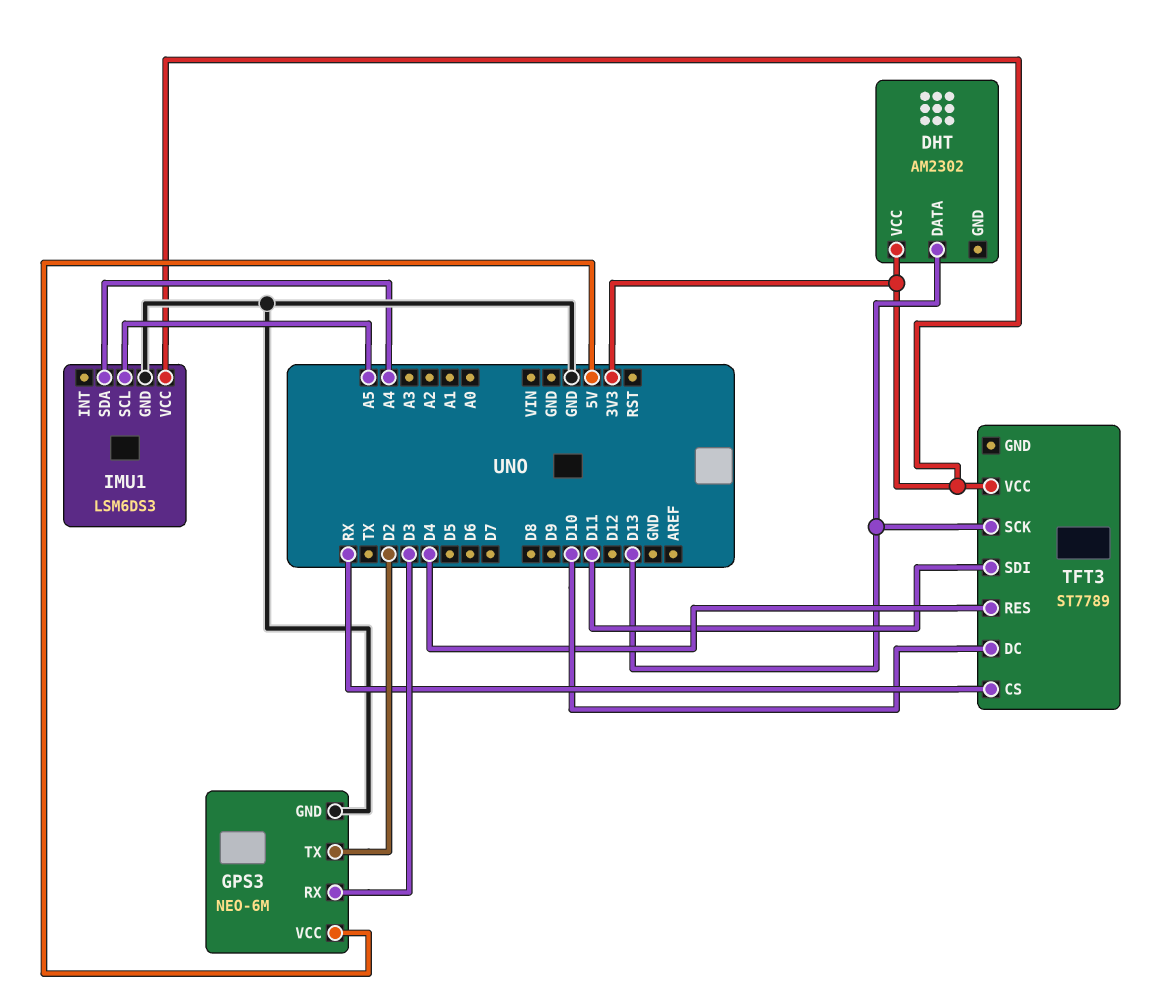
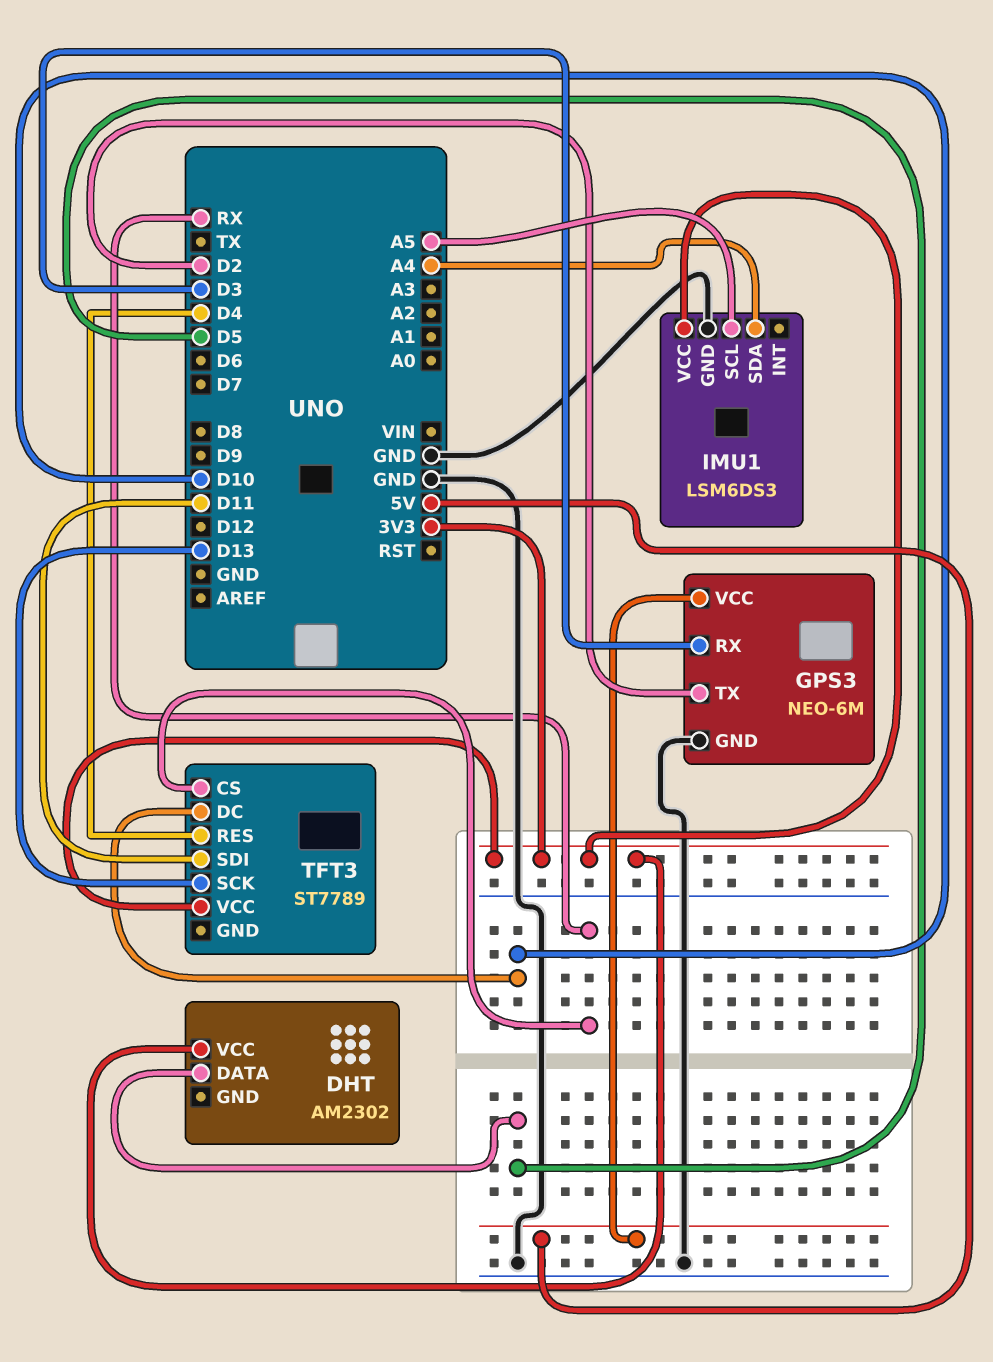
DHT pin DATA: D13 -> D5

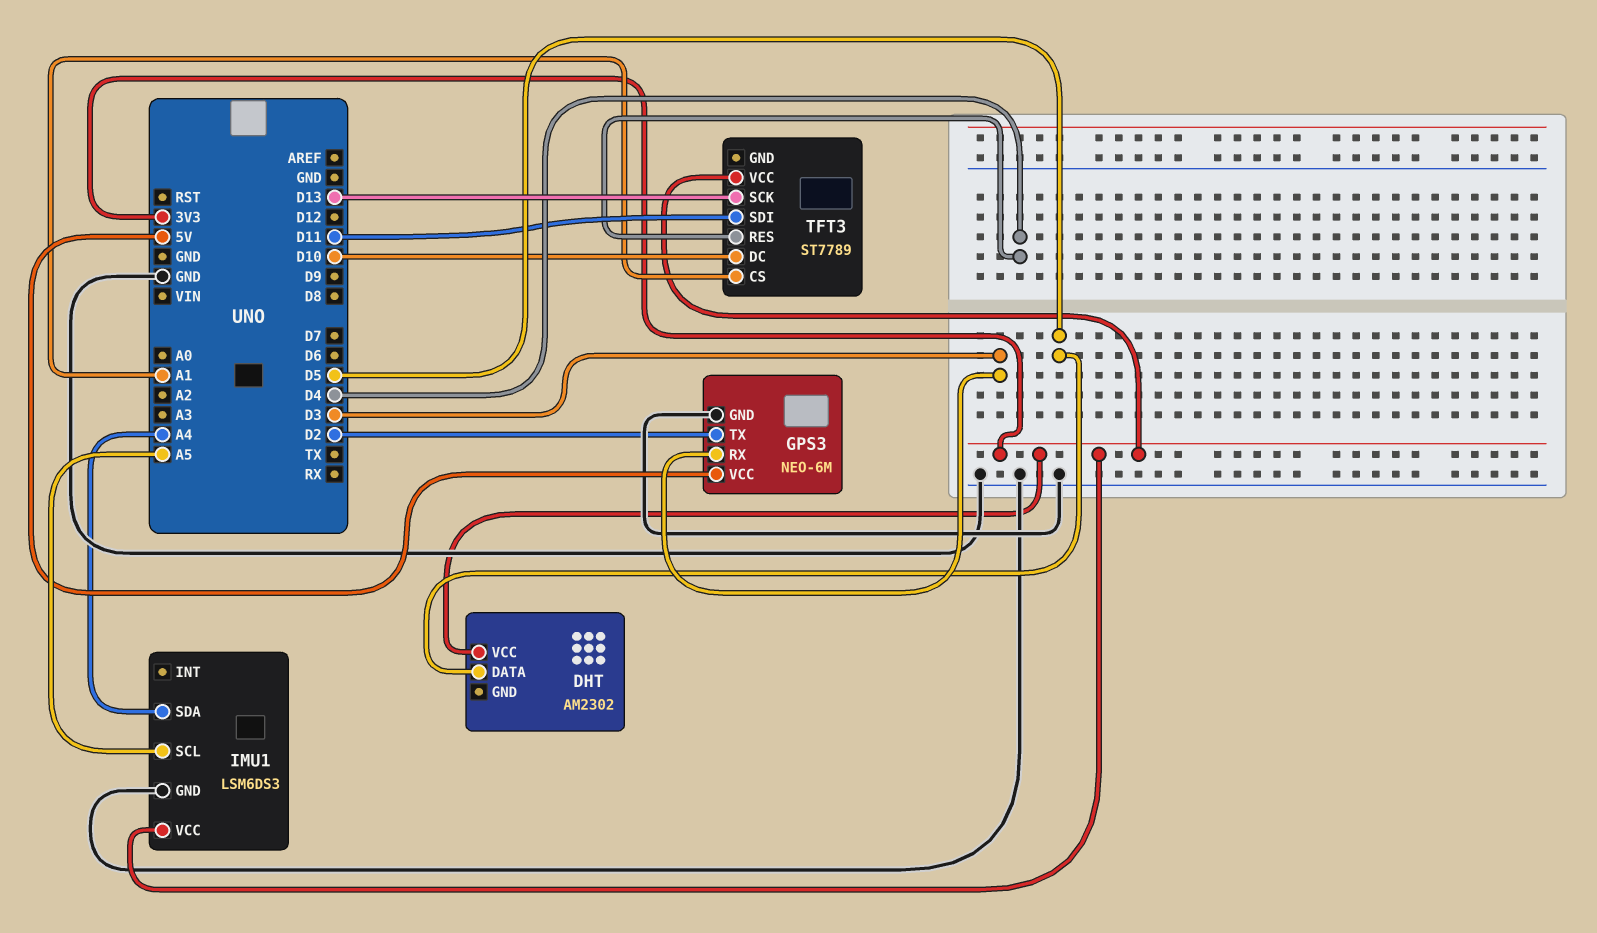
TFT3 pin CS: RX -> A1

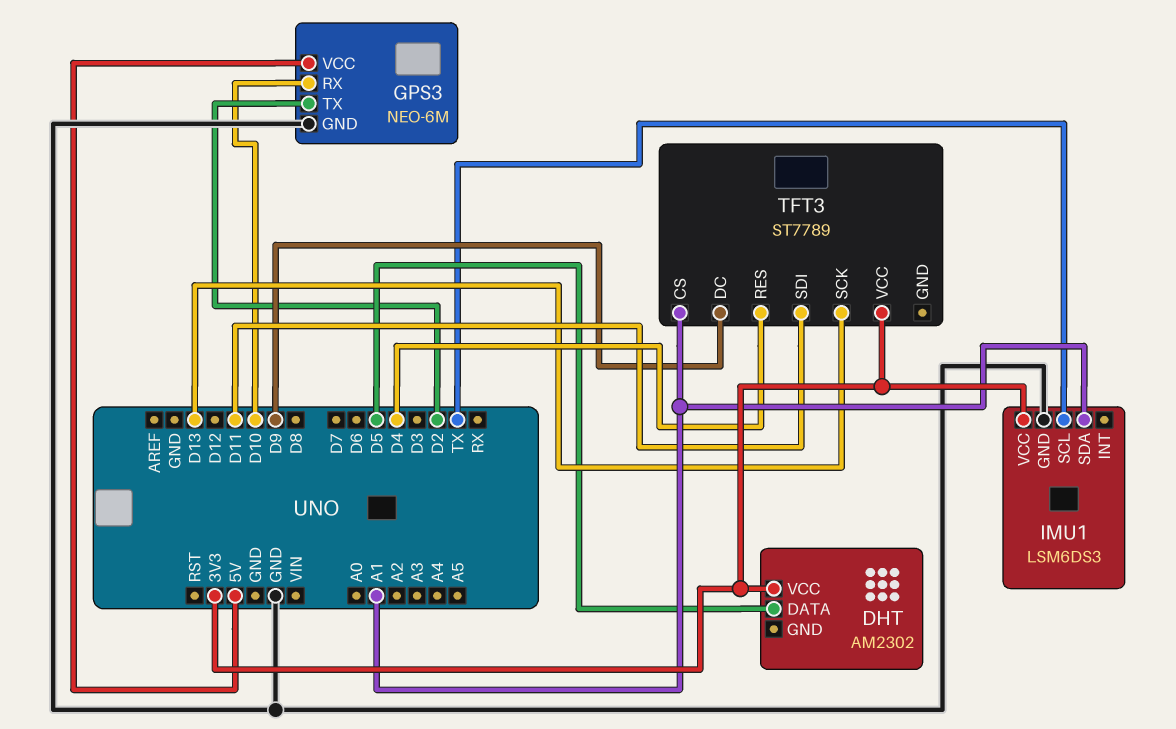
GPS3 pin RX: D3 -> D10
IMU1 pin SCL: A5 -> TX
IMU1 pin SDA: A4 -> A1
TFT3 pin DC: D10 -> D9

